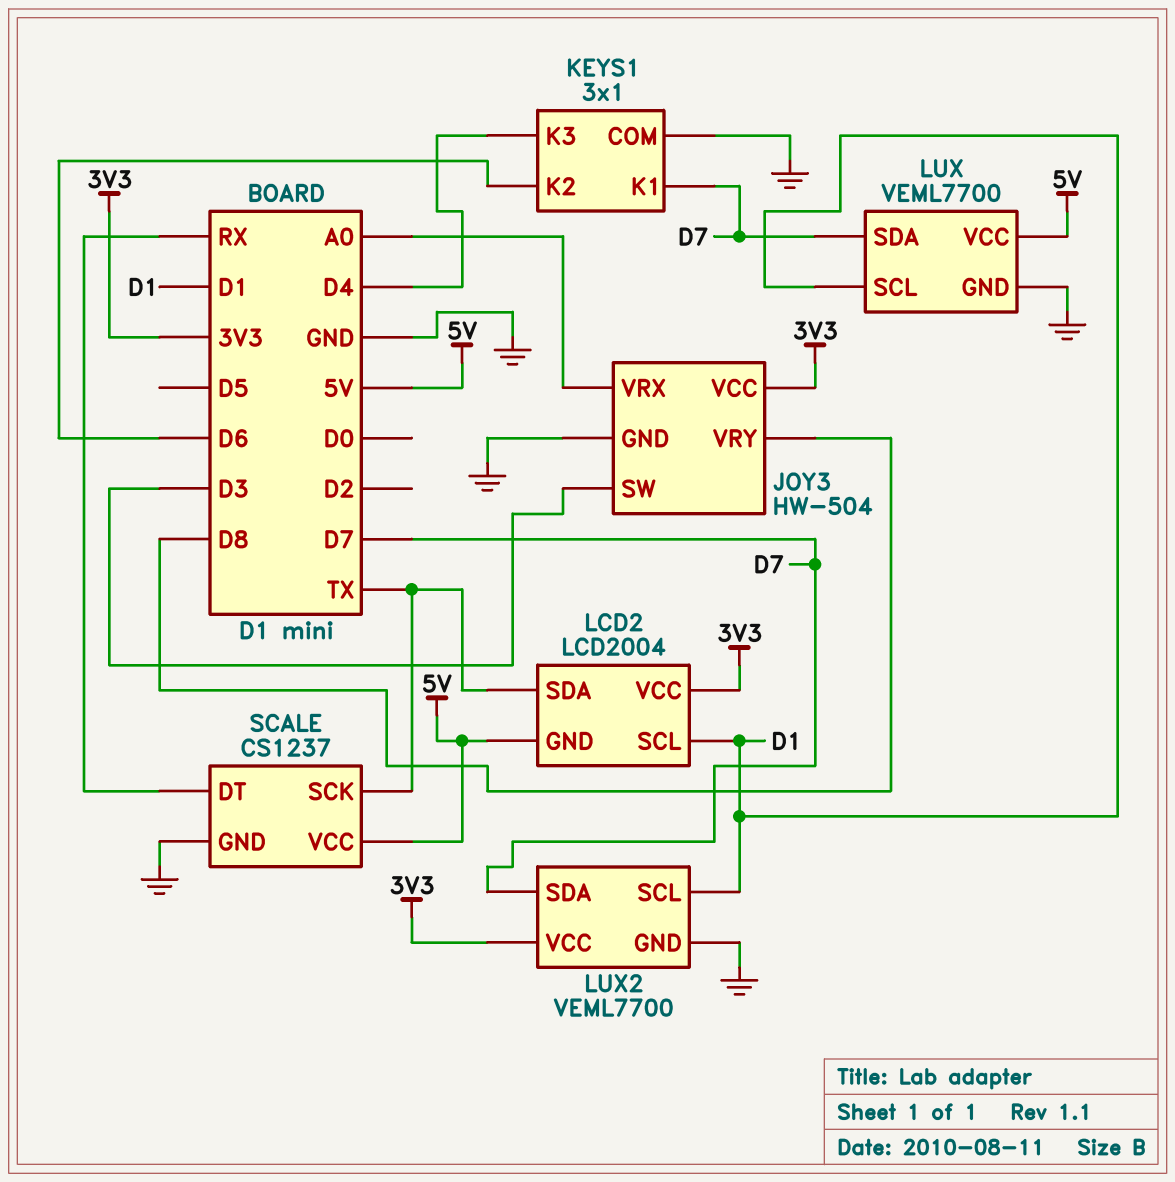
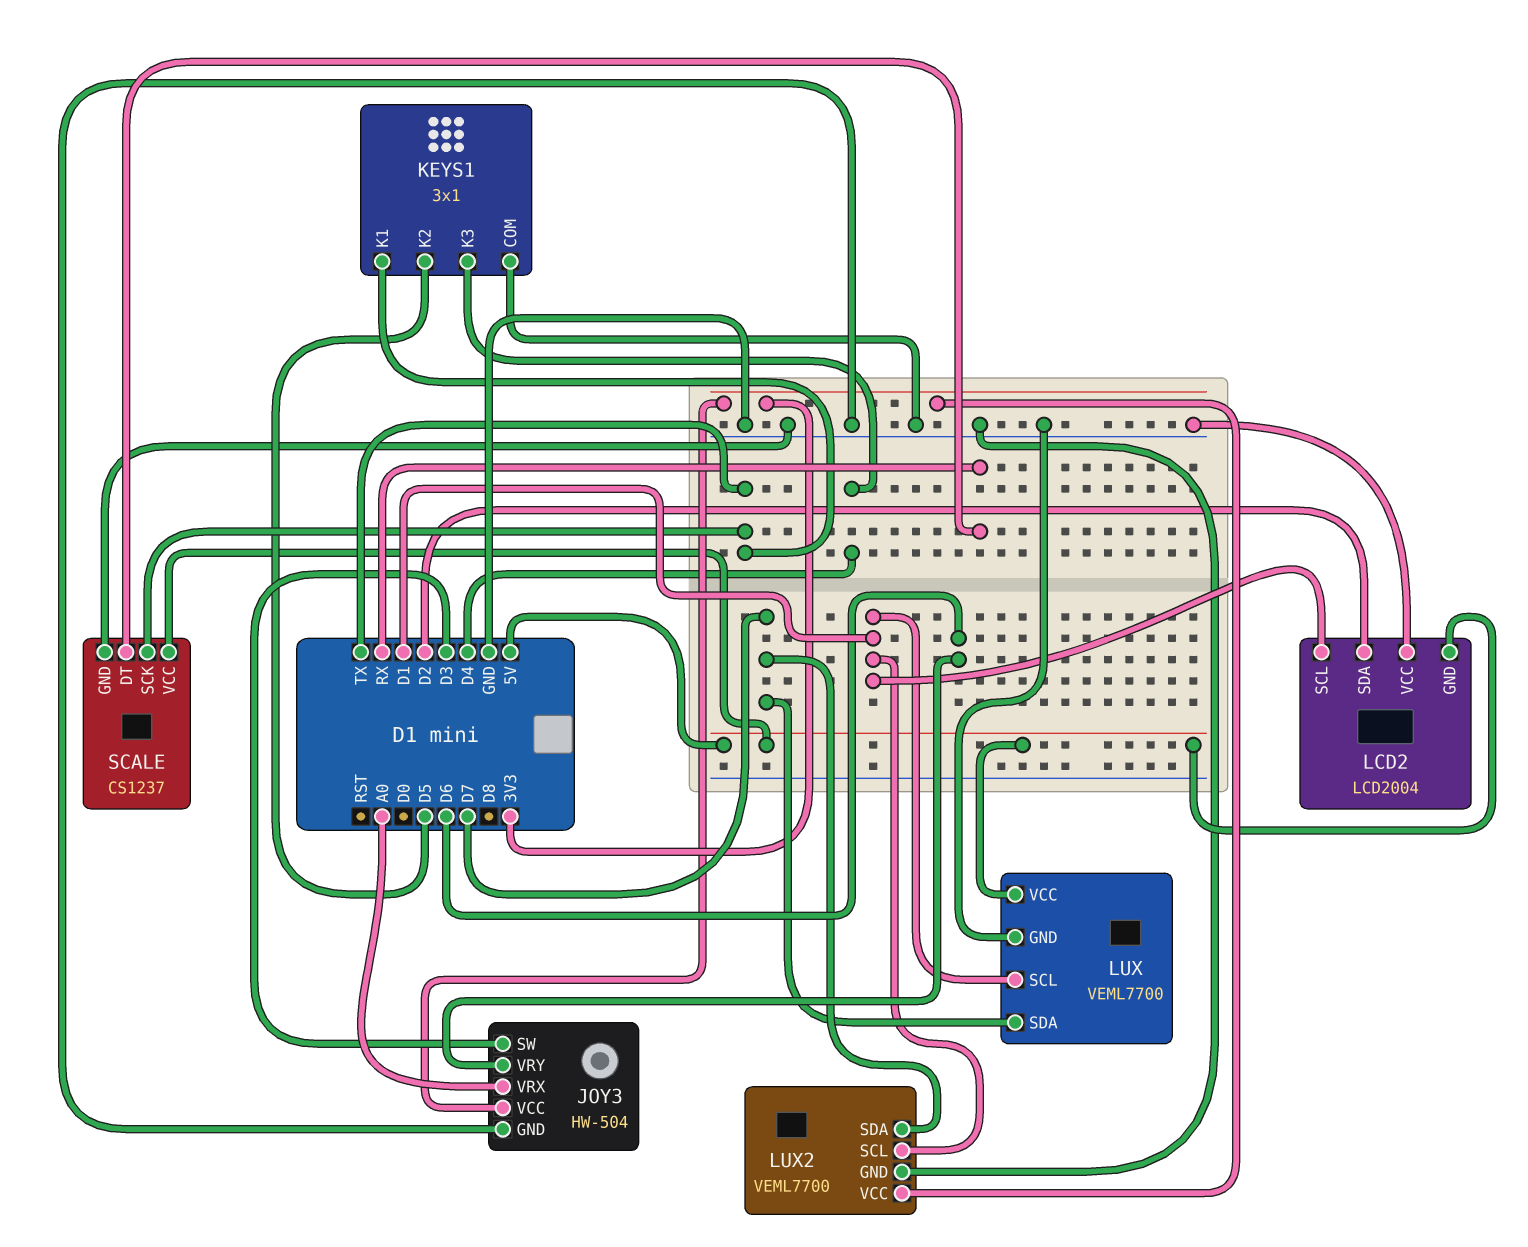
JOY3 pin VRY: D8 -> D6
KEYS1 pin K1: D7 -> TX
KEYS1 pin K2: D6 -> D5
LCD2 pin SDA: TX -> D2
LCD2 pin VCC: 3V3 -> GND

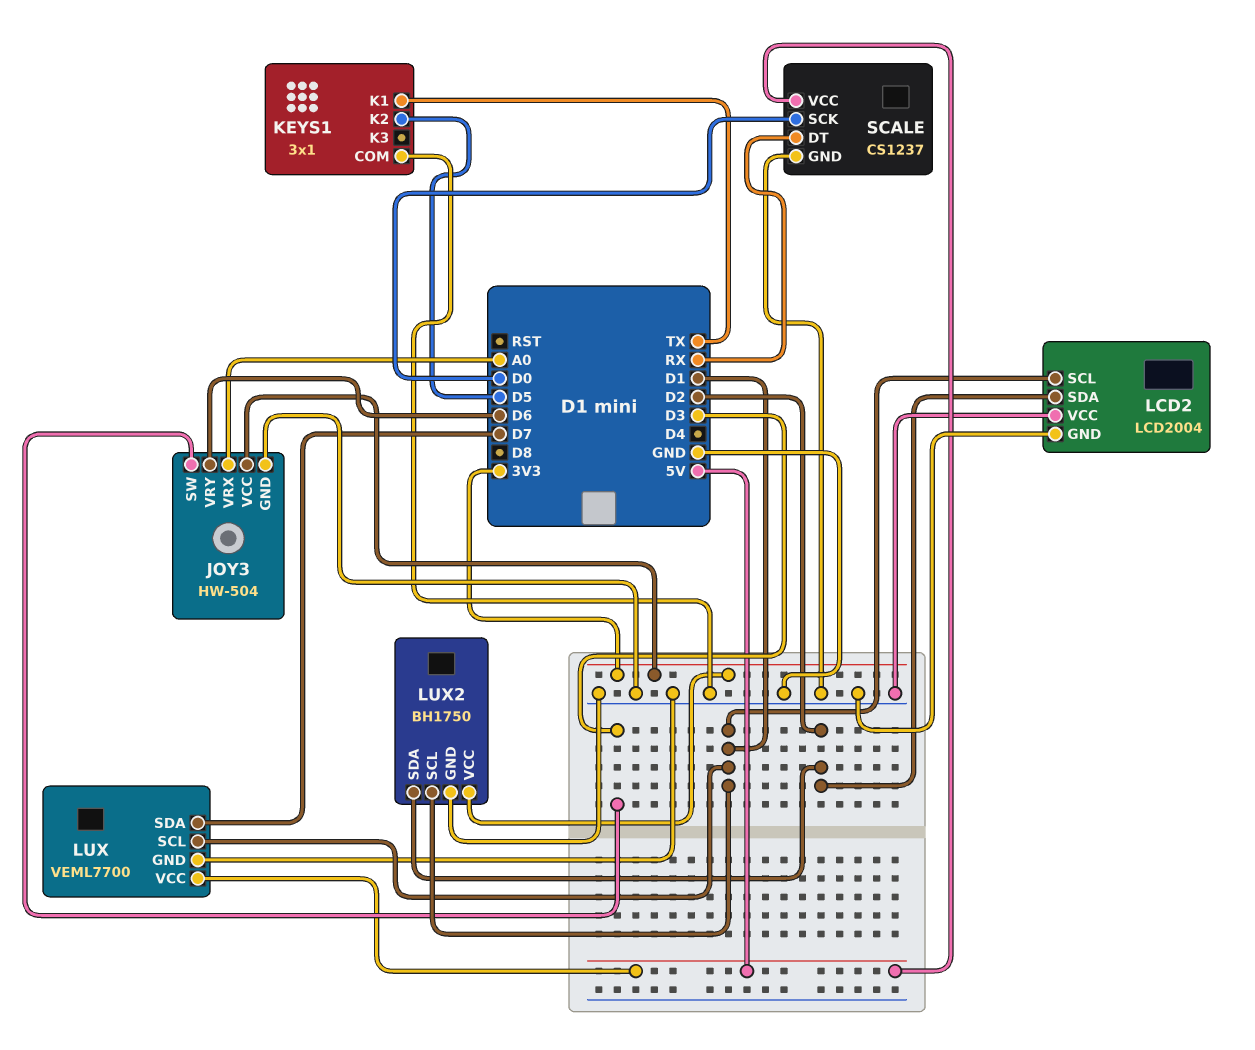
KEYS1 pin K3: D4 -> none
LCD2 pin GND: 5V -> GND
LUX2: VEML7700 -> BH1750
LUX2 pin SDA: D7 -> D2
SCALE pin SCK: TX -> D0

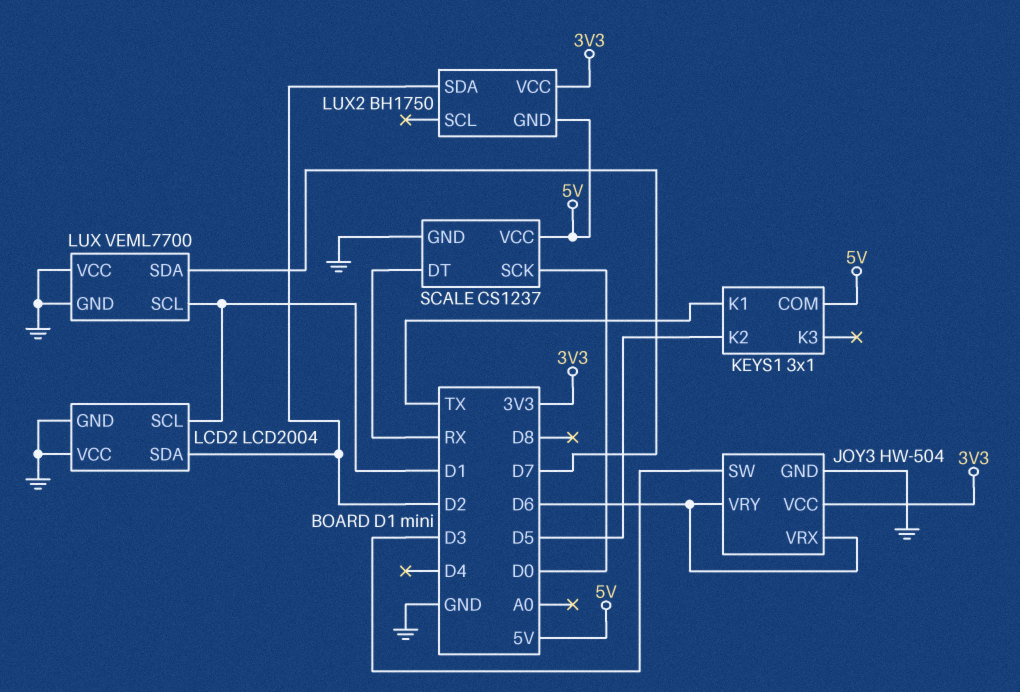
JOY3 pin VRX: A0 -> D6
KEYS1 pin COM: GND -> 5V
LUX pin VCC: 5V -> GND
LUX2 pin GND: GND -> 5V
LUX2 pin SCL: D1 -> none

